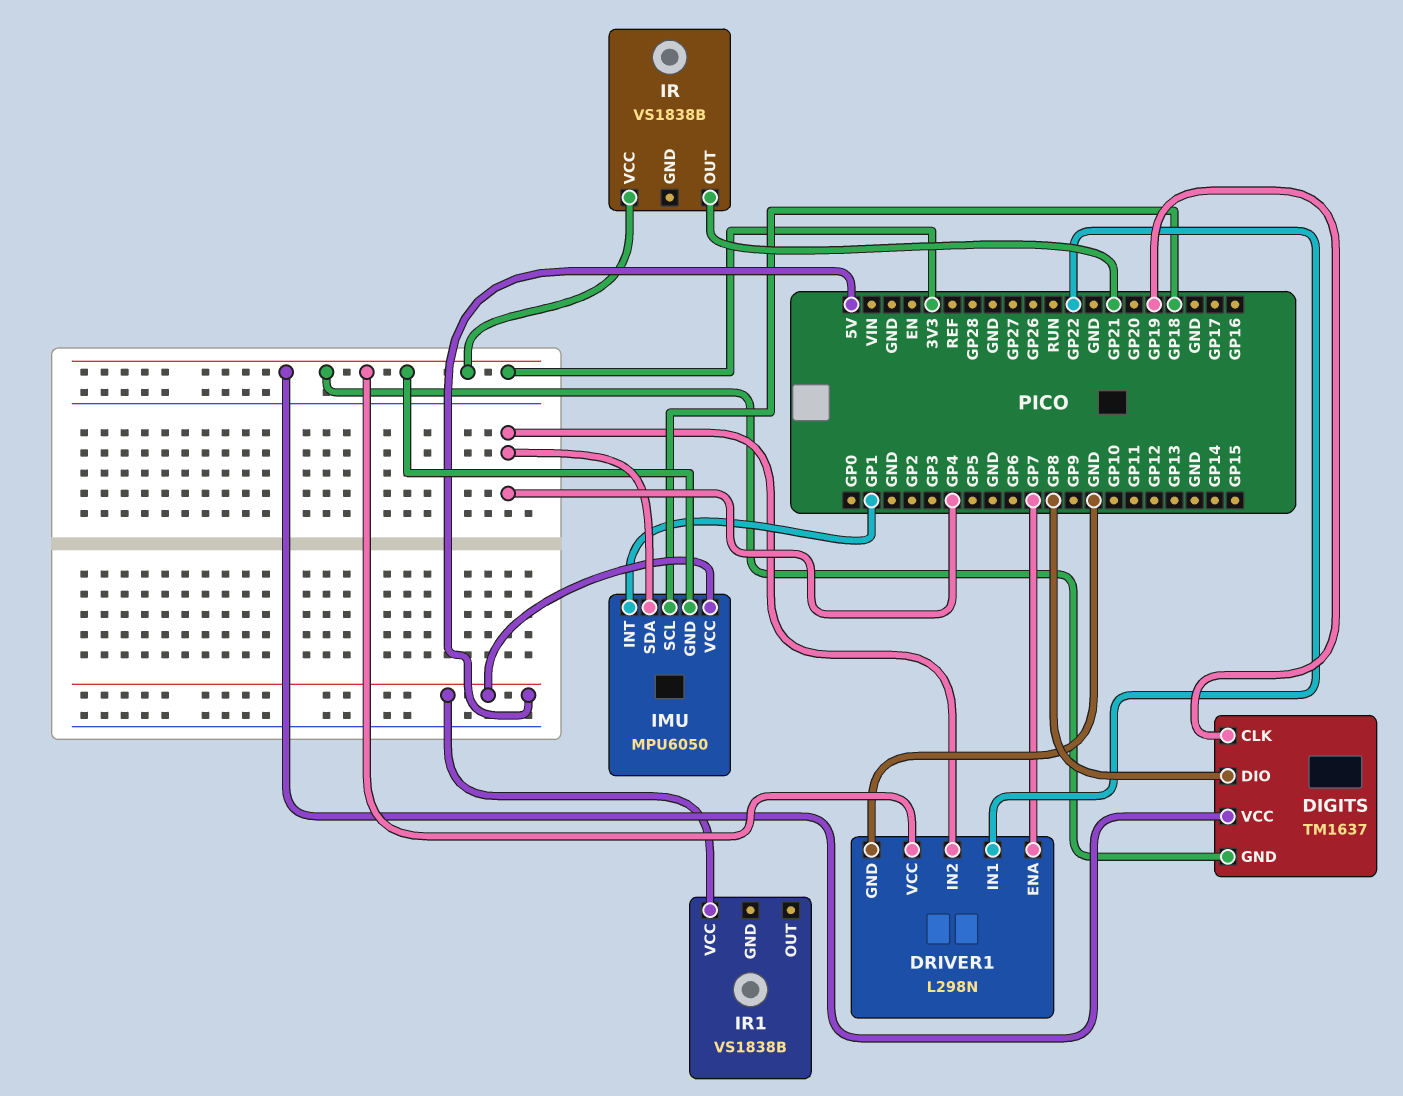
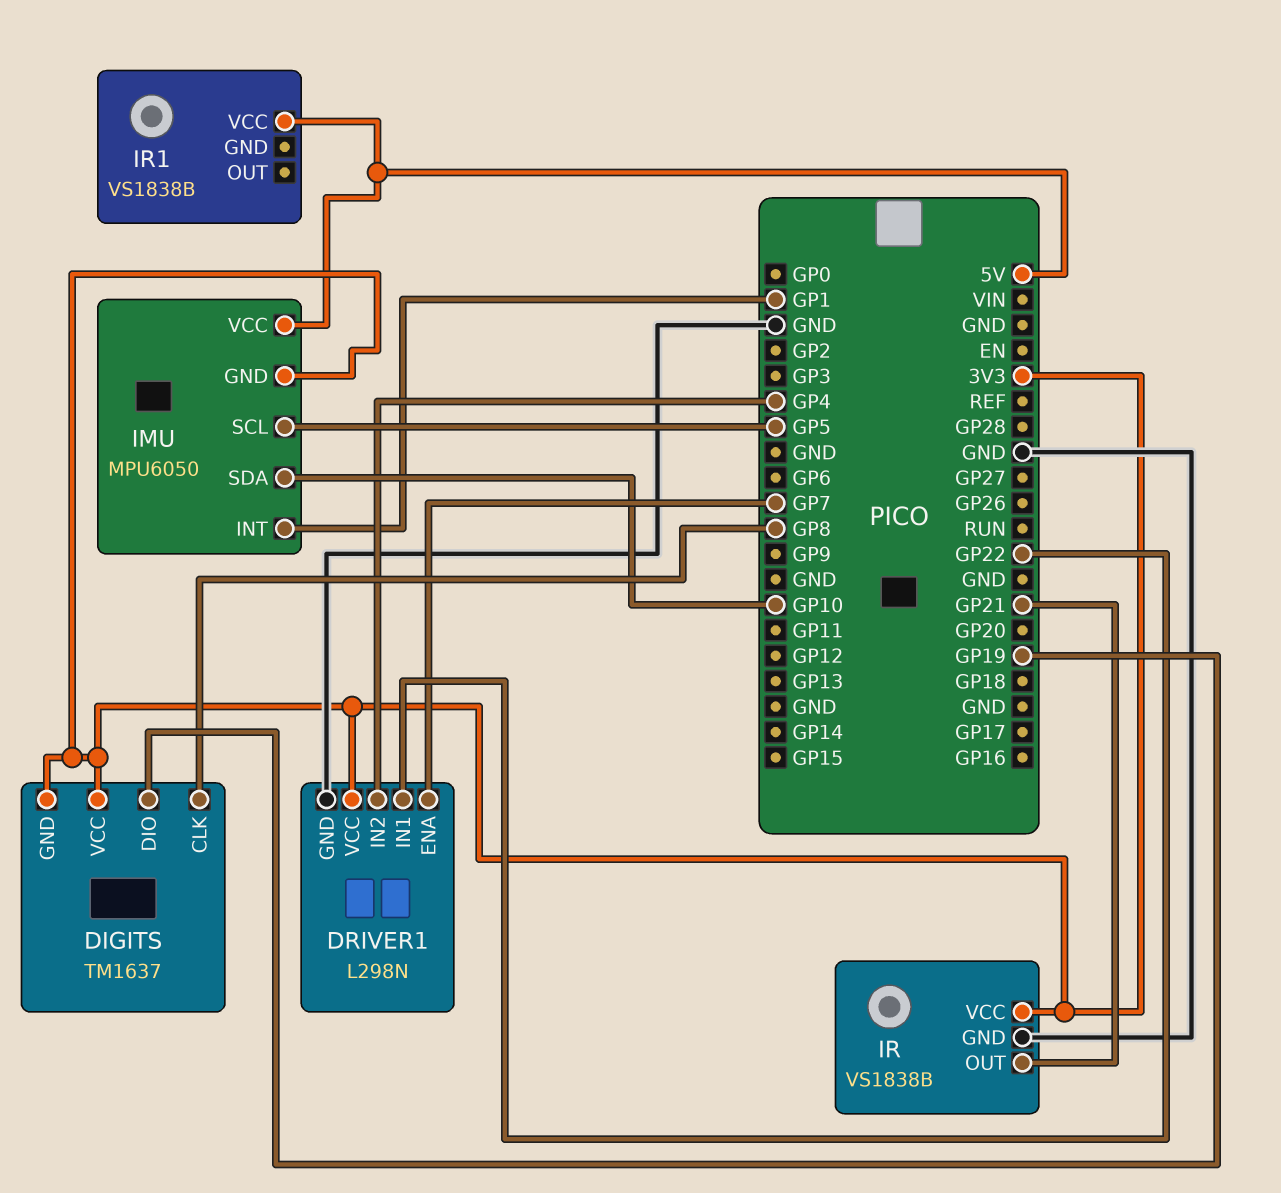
DIGITS pin CLK: GP19 -> GP8
DIGITS pin DIO: GP8 -> GP19
IMU pin SCL: GP18 -> GP5
IMU pin SDA: GP4 -> GP10
IR pin GND: none -> GND

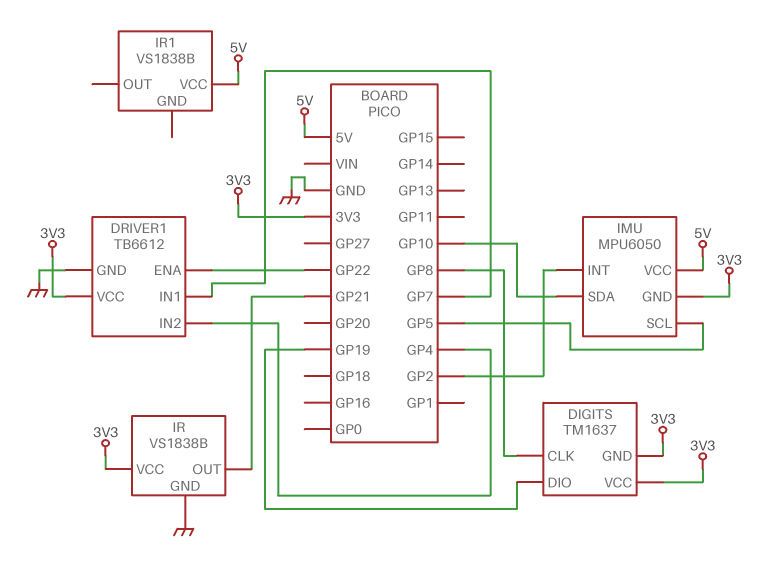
DRIVER1: L298N -> TB6612
DRIVER1 pin ENA: GP7 -> GP22
DRIVER1 pin IN1: GP22 -> GP7
IMU pin INT: GP1 -> GP2

